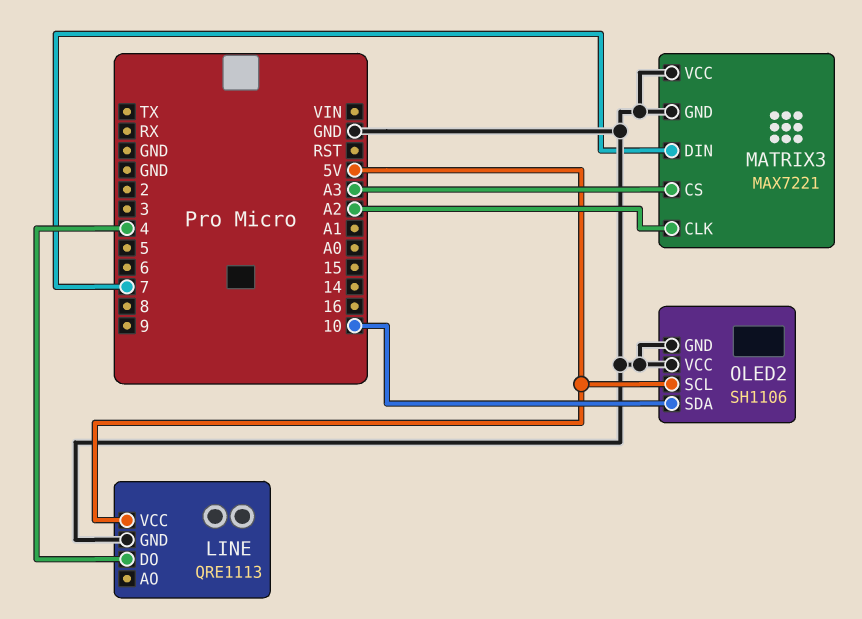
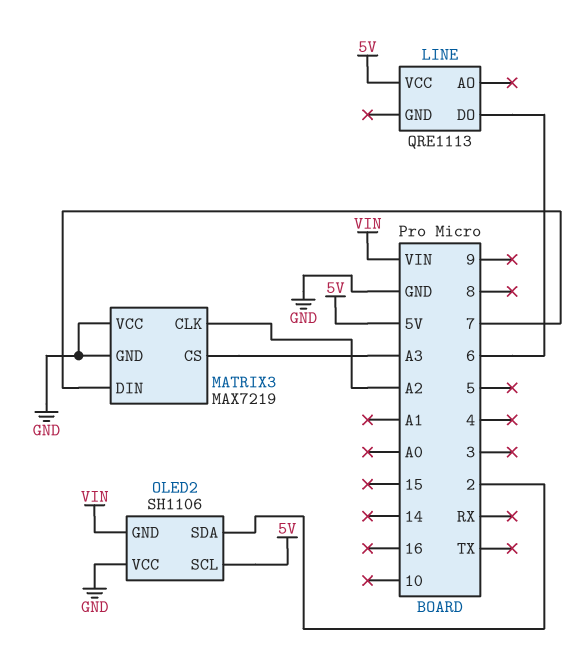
LINE pin DO: 4 -> 6
LINE pin GND: GND -> none
MATRIX3: MAX7221 -> MAX7219
OLED2 pin GND: GND -> VIN
OLED2 pin SDA: 10 -> 2

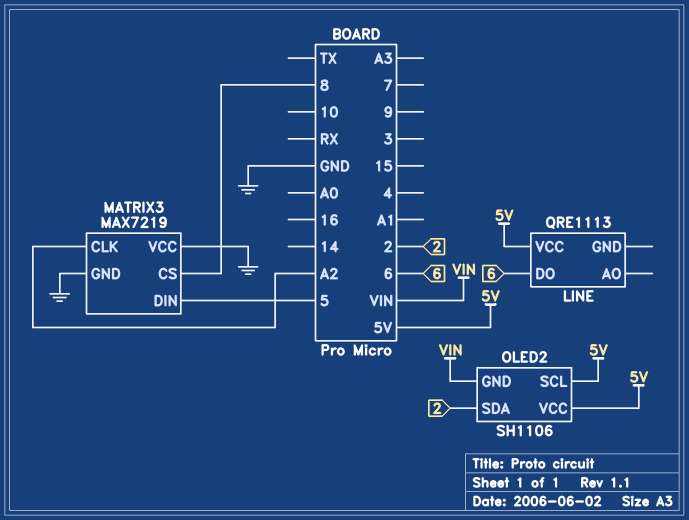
MATRIX3 pin CS: A3 -> 8
MATRIX3 pin DIN: 7 -> 5
OLED2 pin VCC: GND -> 5V

